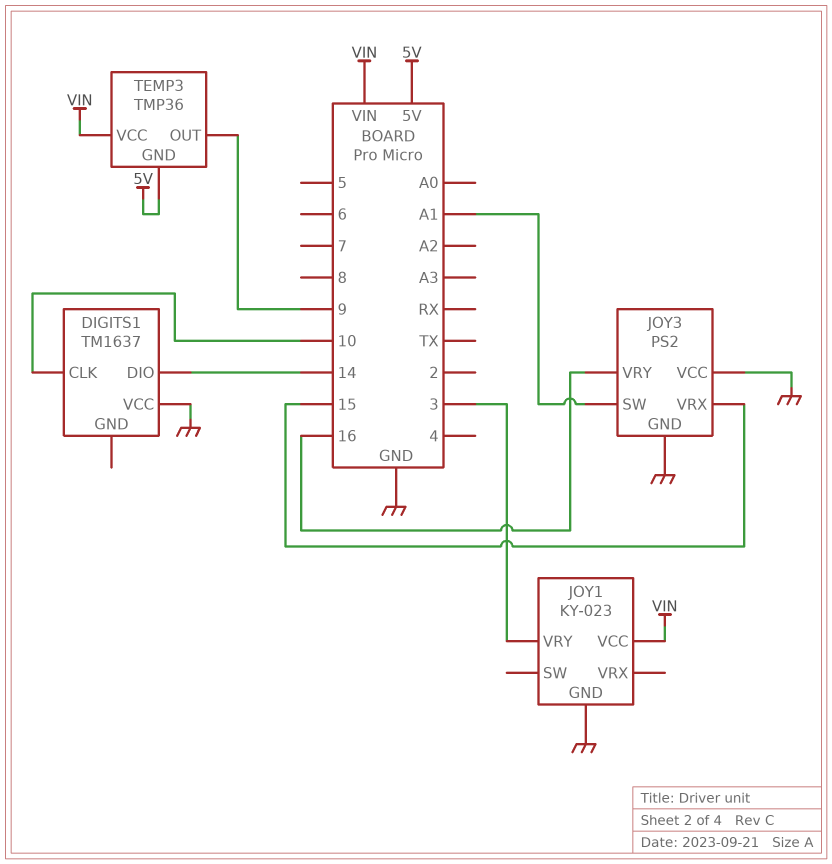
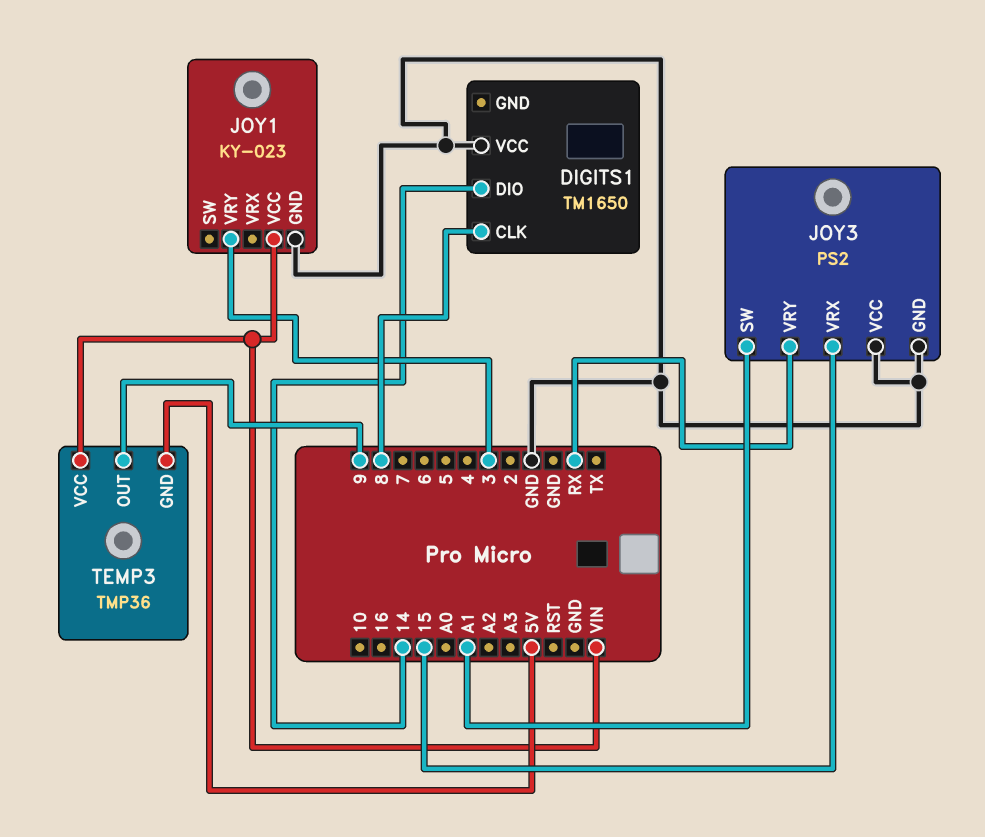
DIGITS1: TM1637 -> TM1650
DIGITS1 pin CLK: 10 -> 8
JOY3 pin VRY: 16 -> RX

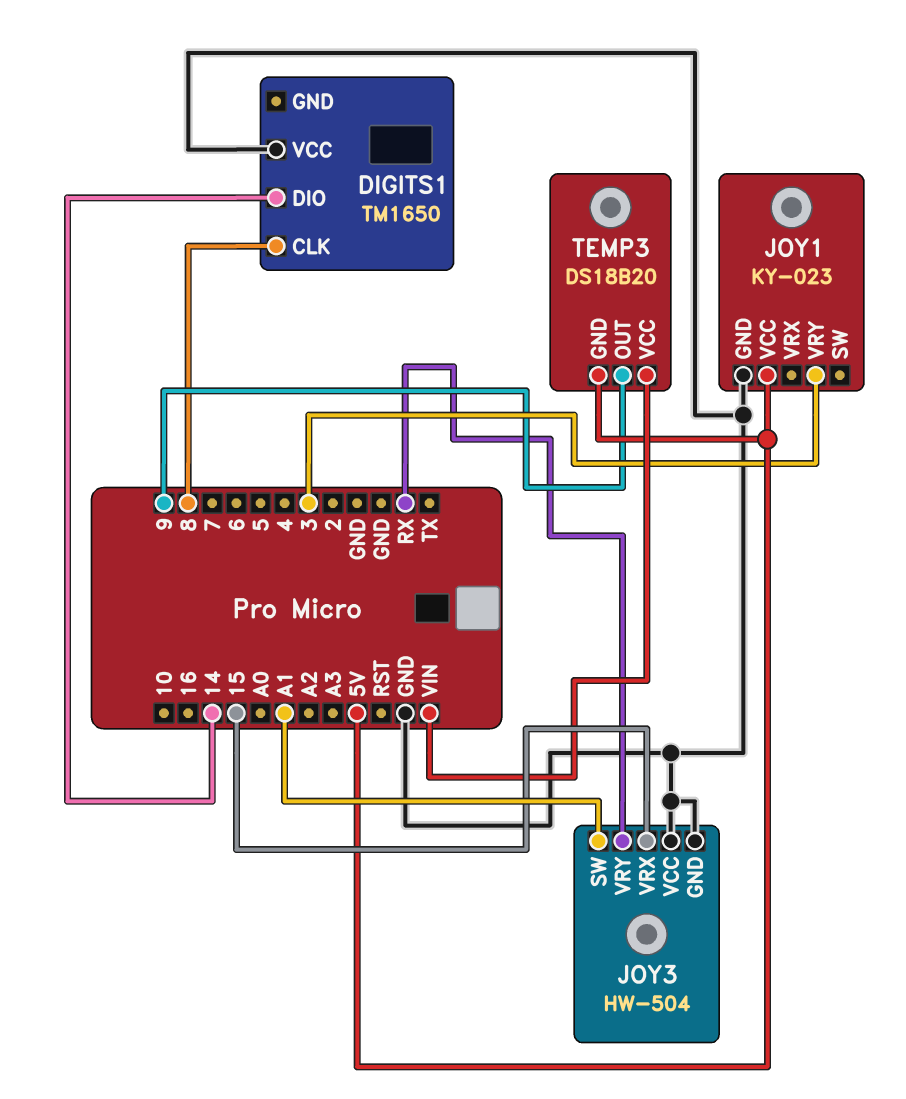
JOY1 pin VCC: VIN -> 5V
JOY3: PS2 -> HW-504
TEMP3: TMP36 -> DS18B20

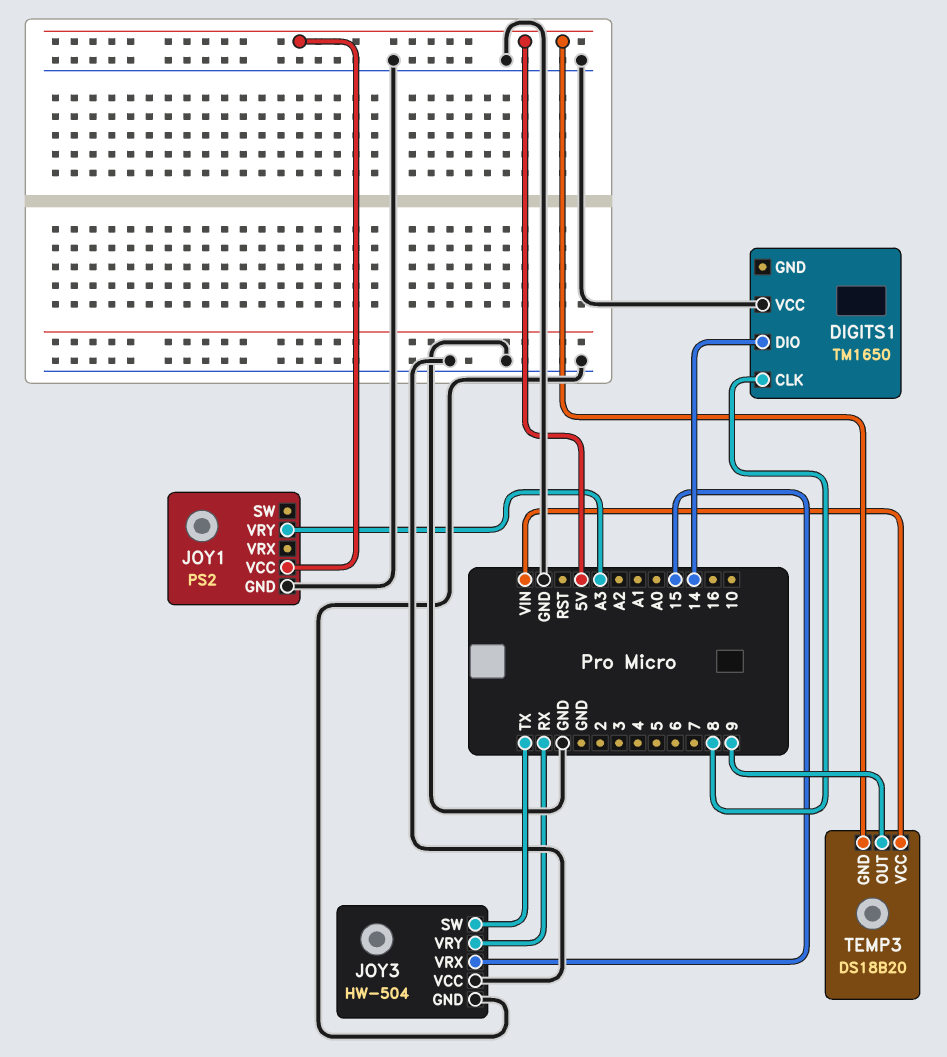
JOY1: KY-023 -> PS2
JOY1 pin VRY: 3 -> A3
JOY3 pin SW: A1 -> TX

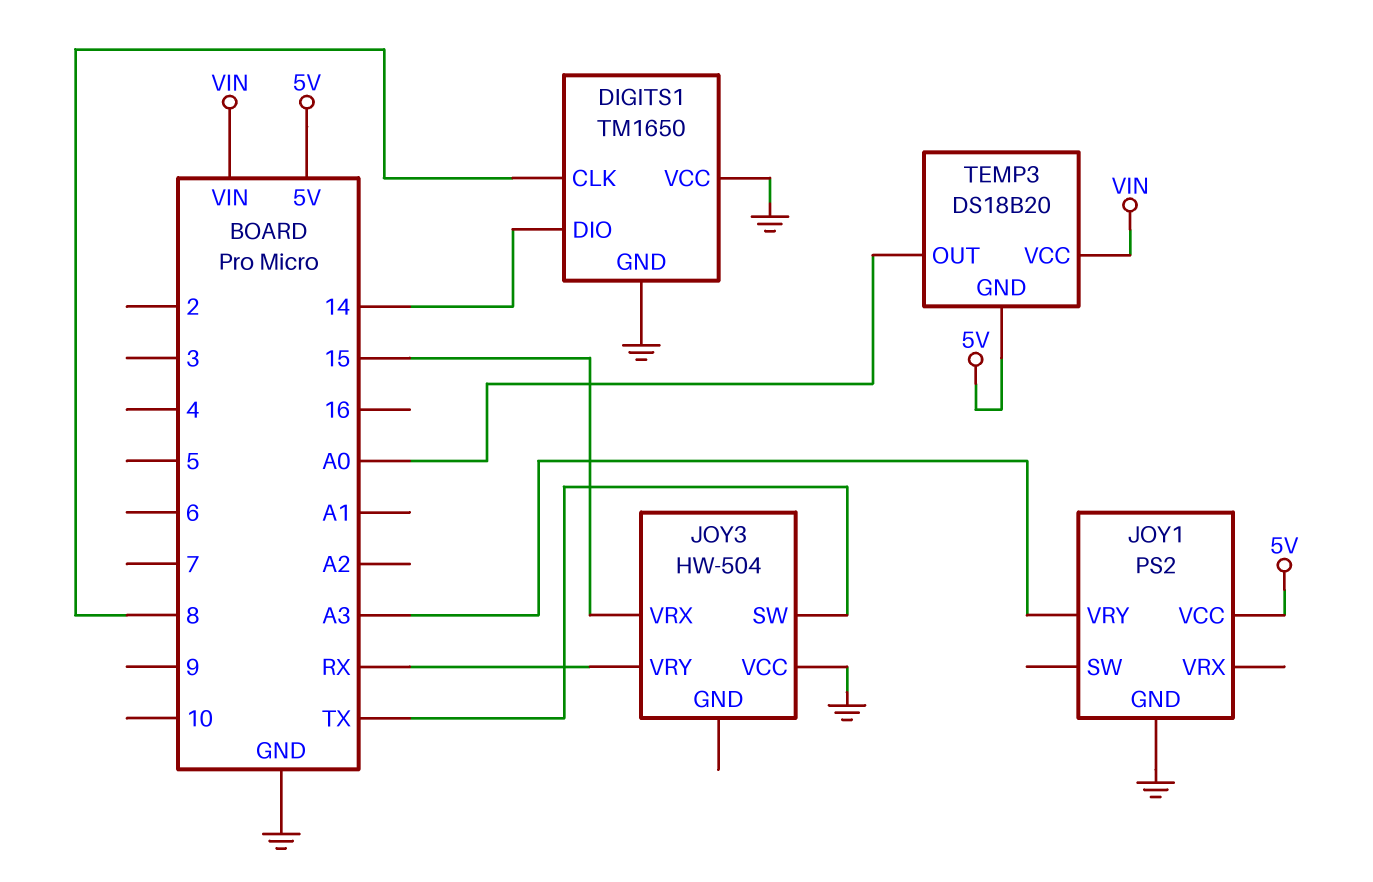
DIGITS1 pin GND: none -> GND
JOY3 pin GND: GND -> none
TEMP3 pin OUT: 9 -> A0

